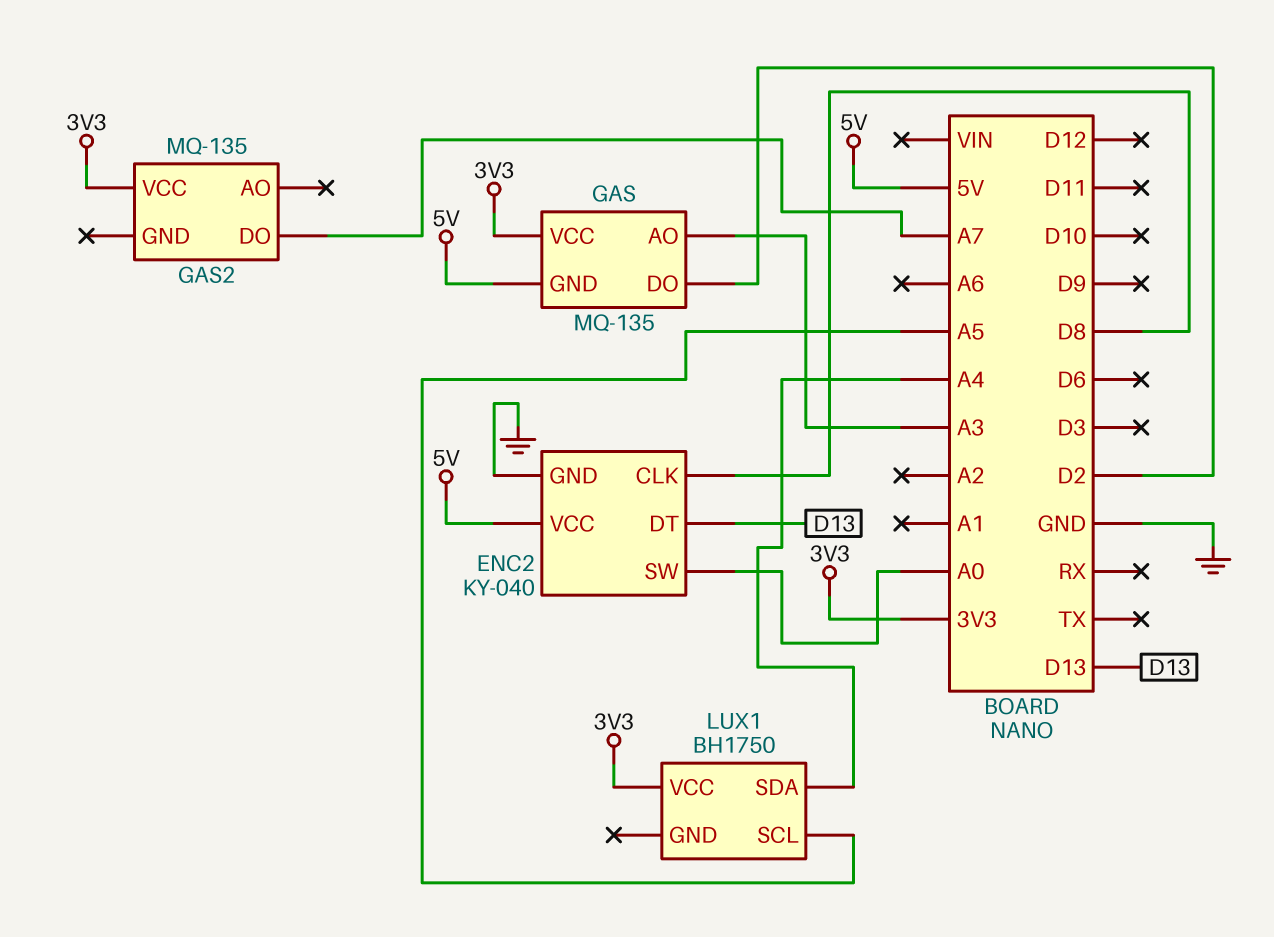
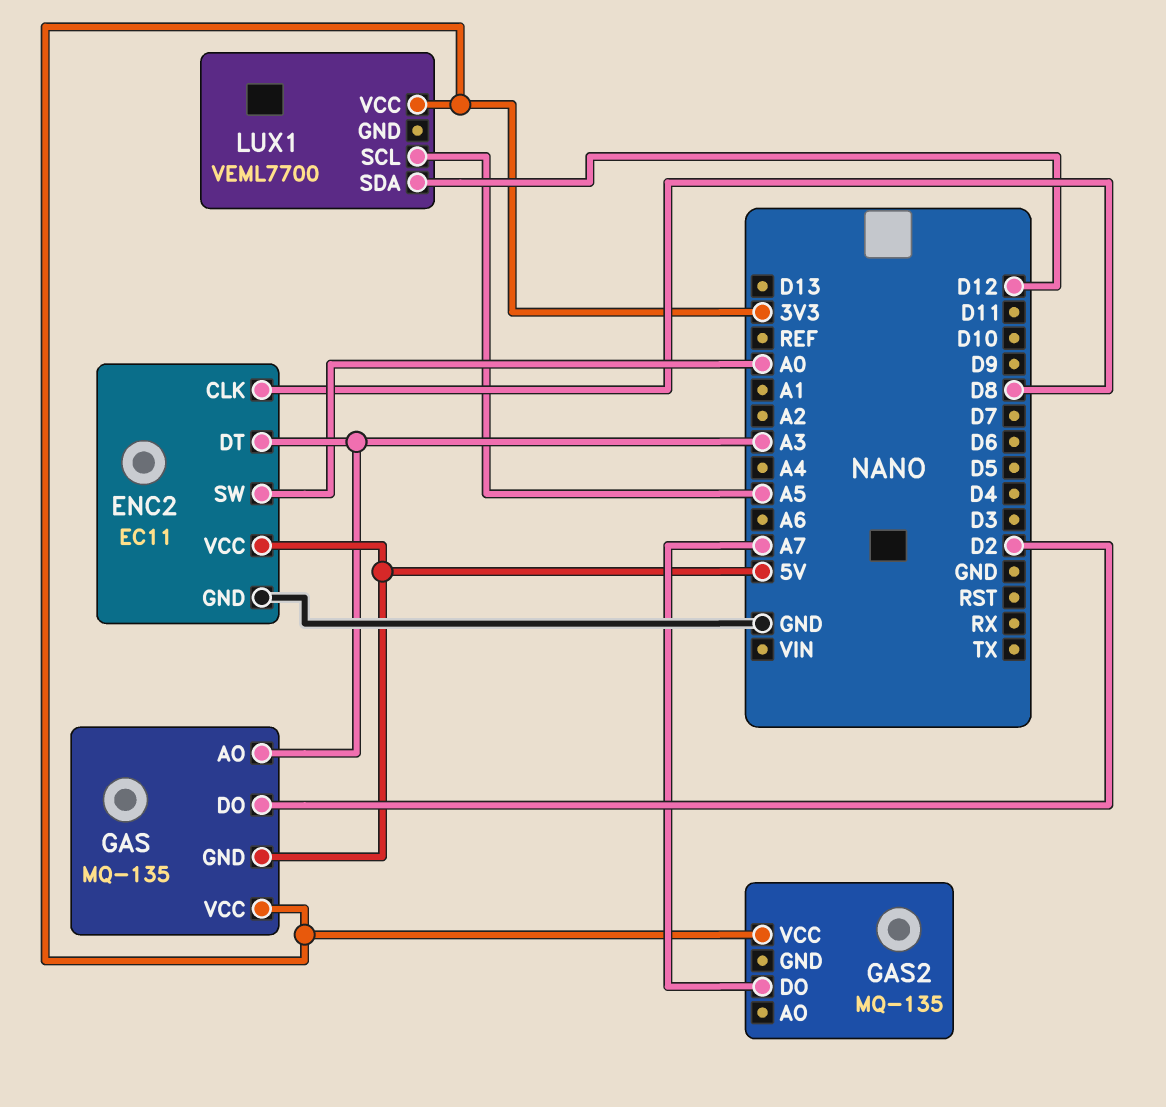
ENC2: KY-040 -> EC11
ENC2 pin DT: D13 -> A3
LUX1: BH1750 -> VEML7700
LUX1 pin SDA: A4 -> D12

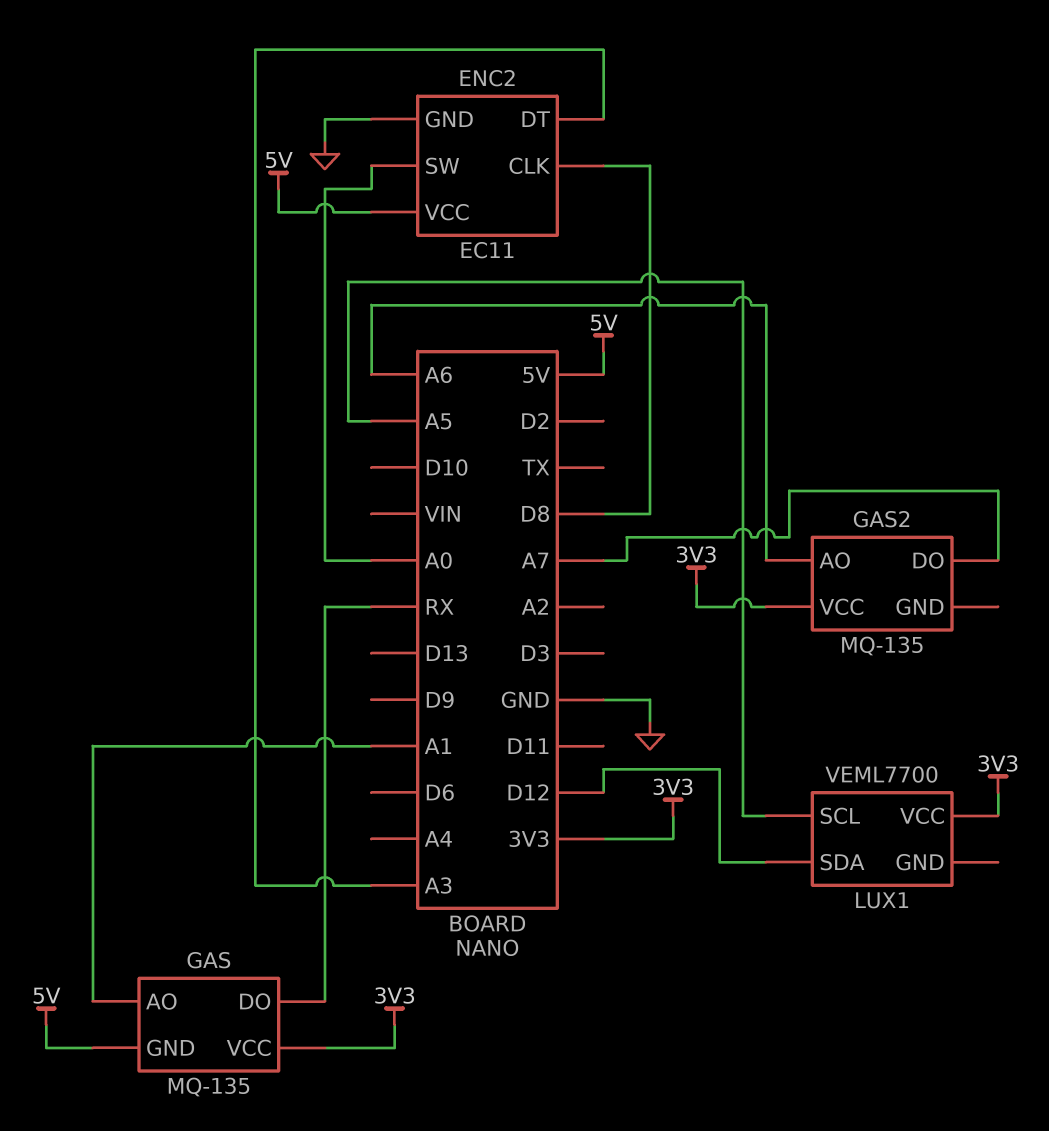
GAS pin AO: A3 -> A1
GAS pin DO: D2 -> RX
GAS2 pin AO: none -> A6

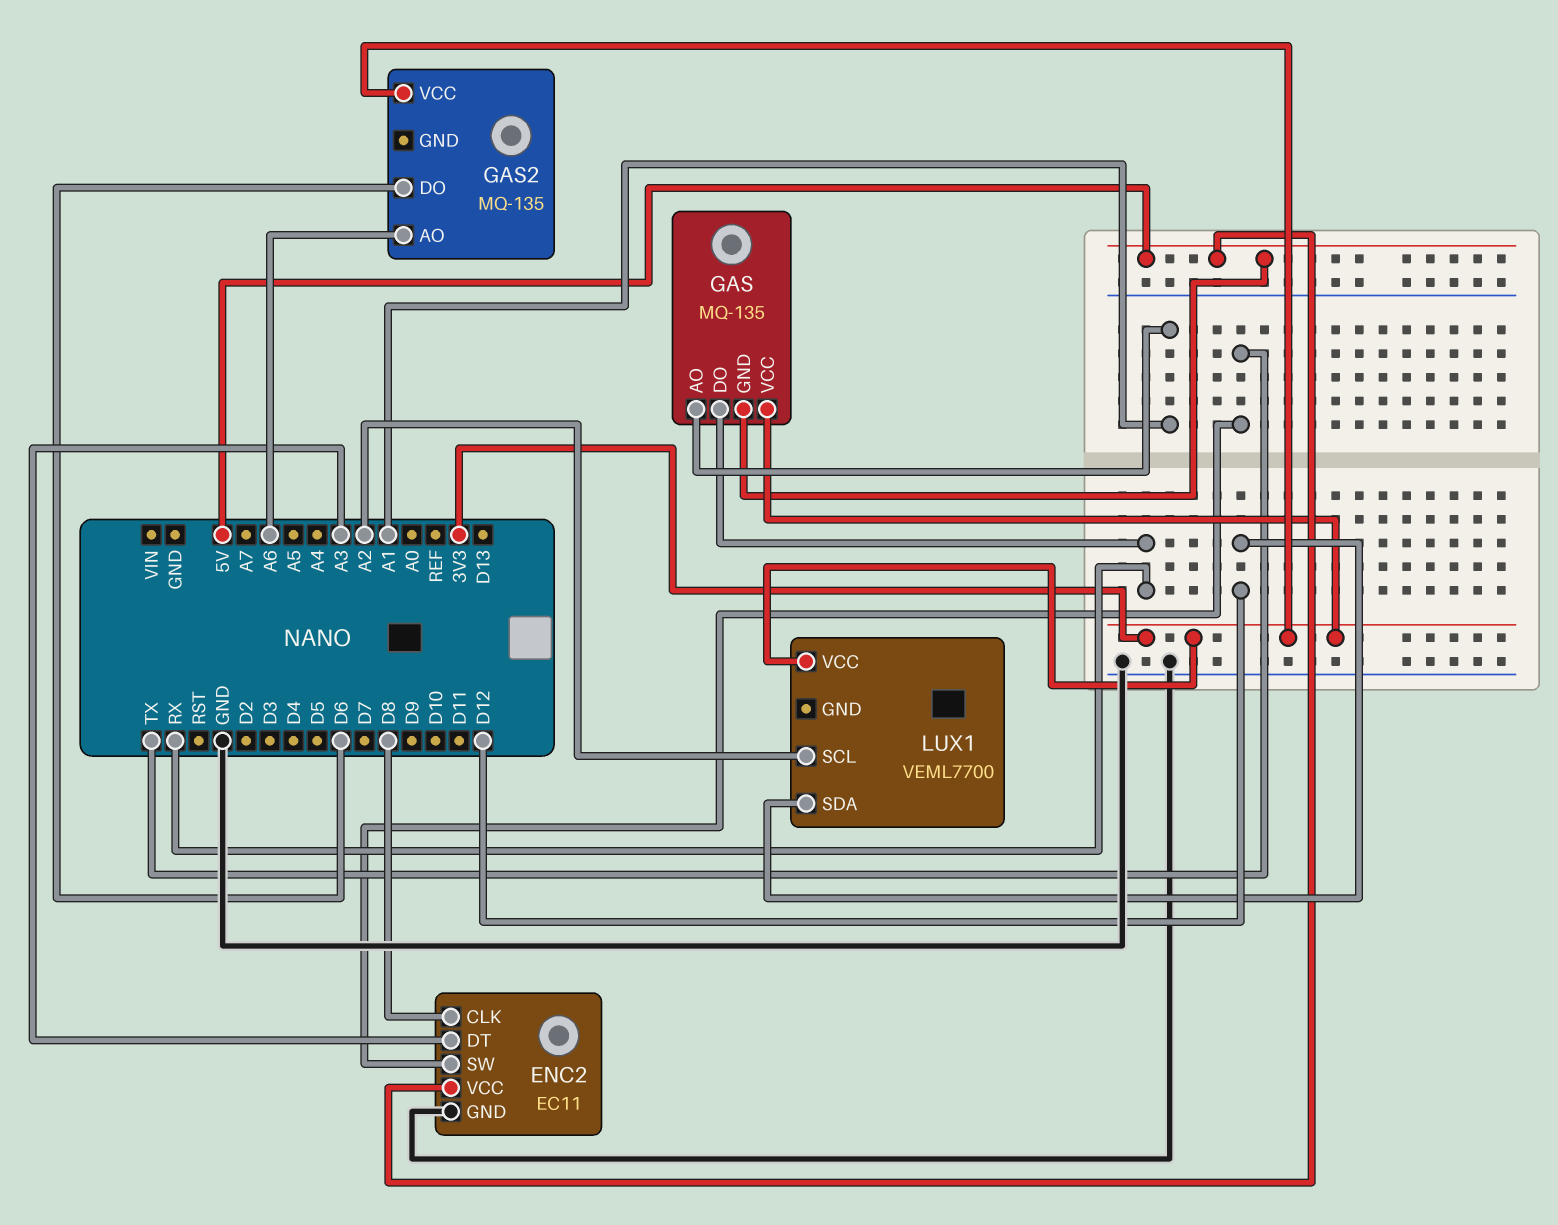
ENC2 pin SW: A0 -> TX
GAS2 pin DO: A7 -> D6
LUX1 pin SCL: A5 -> A2

